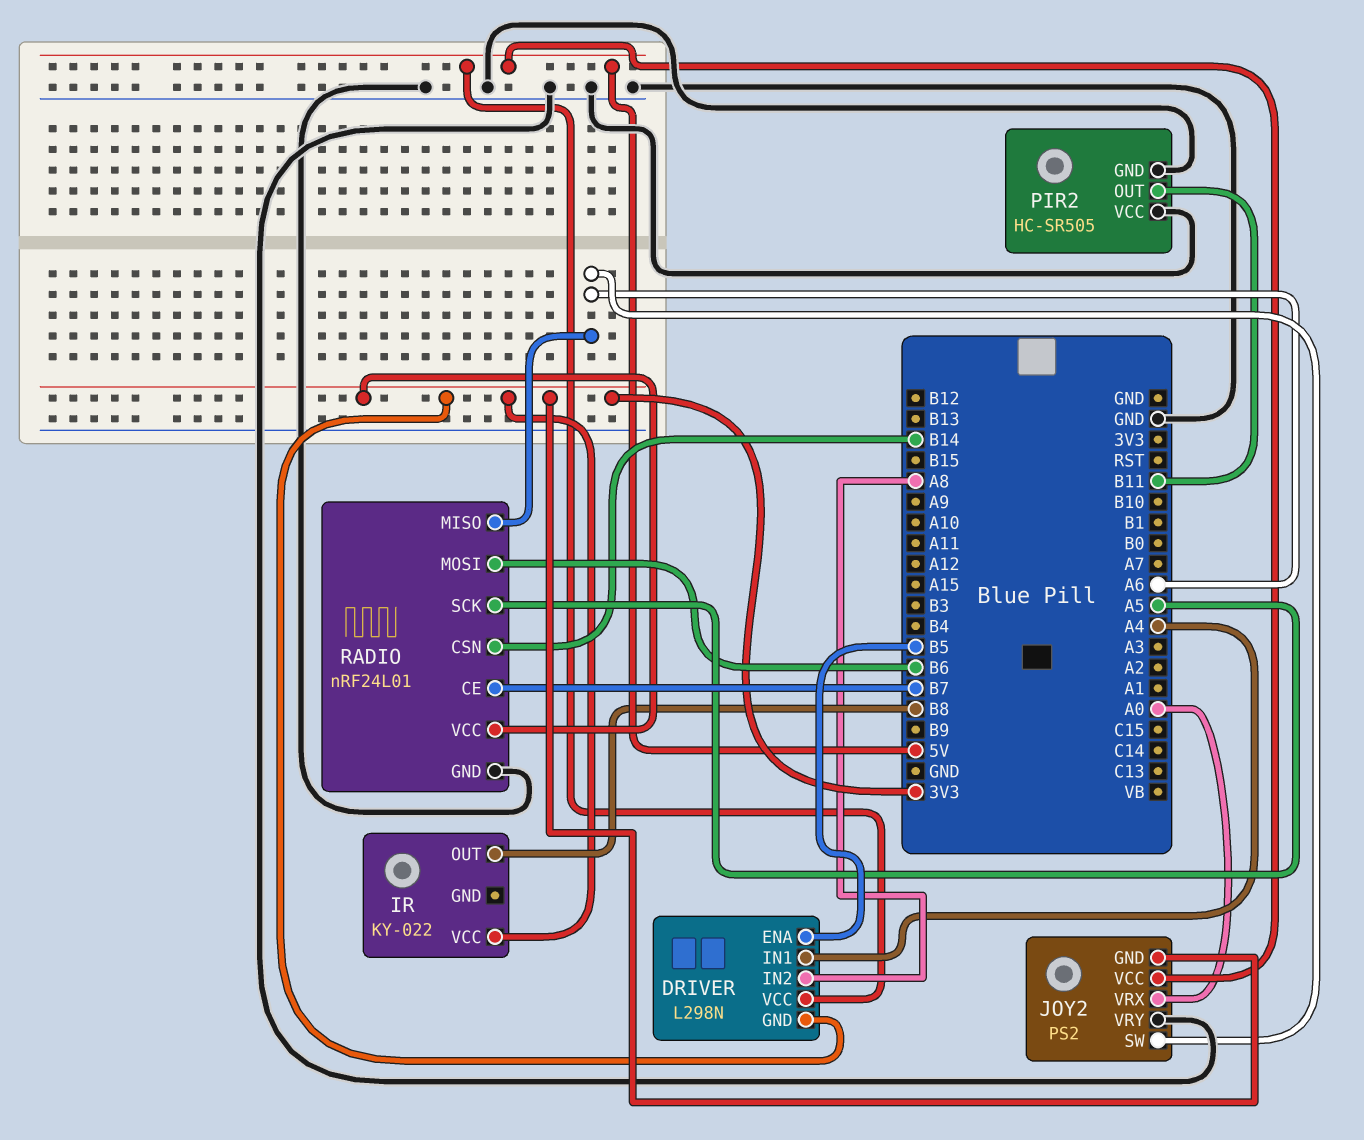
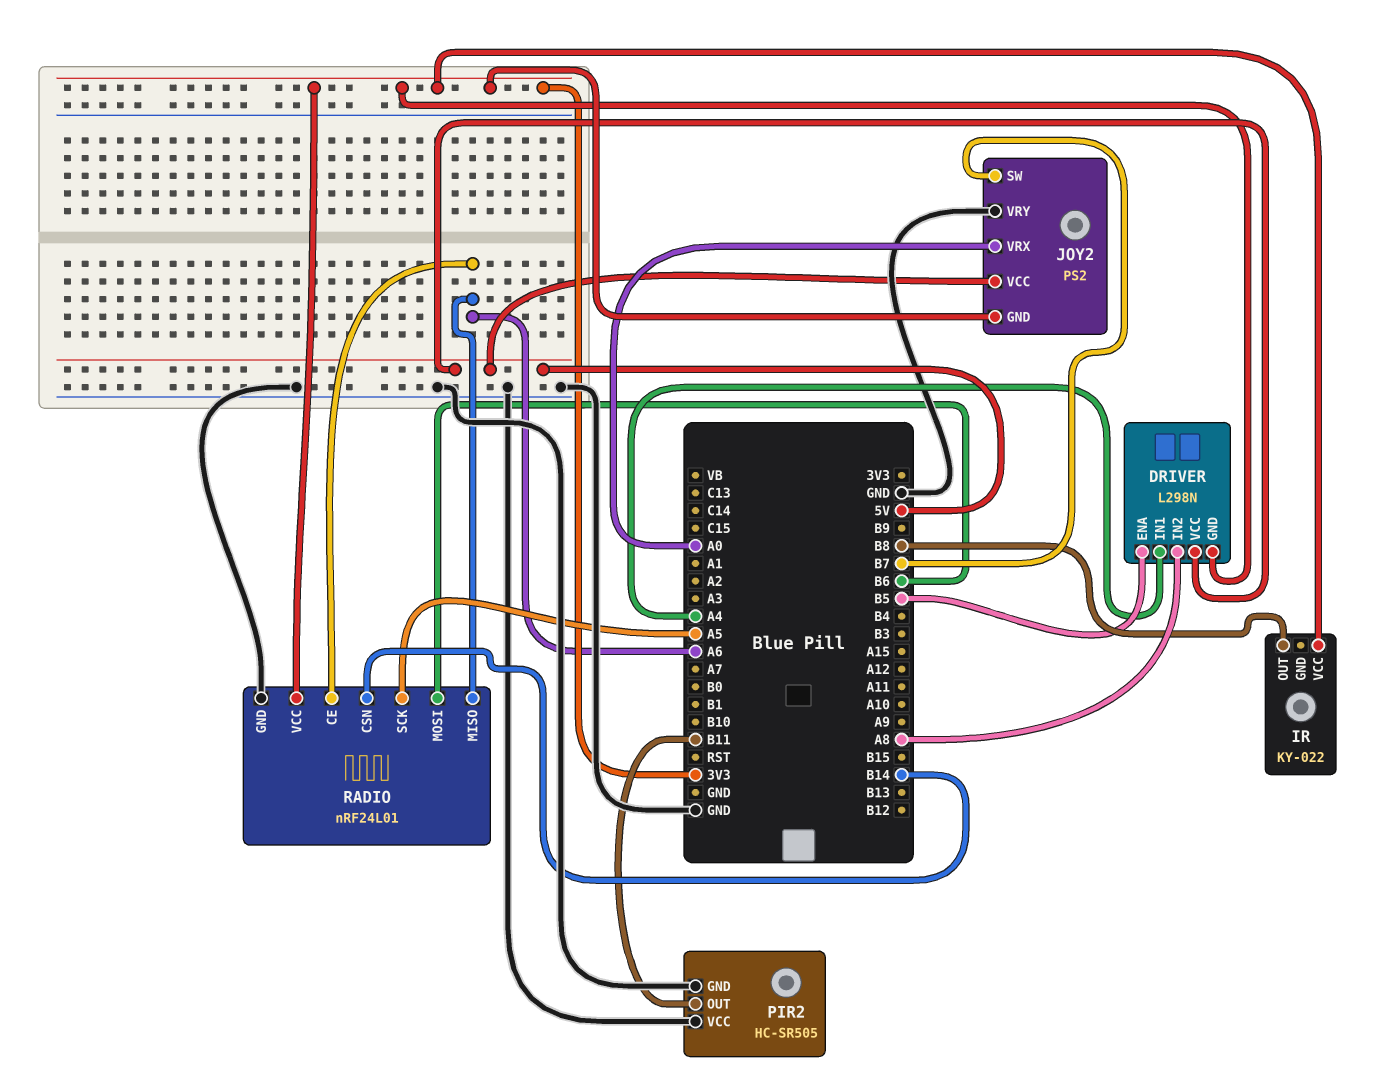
JOY2 pin SW: A6 -> B7
RADIO pin CE: B7 -> A6

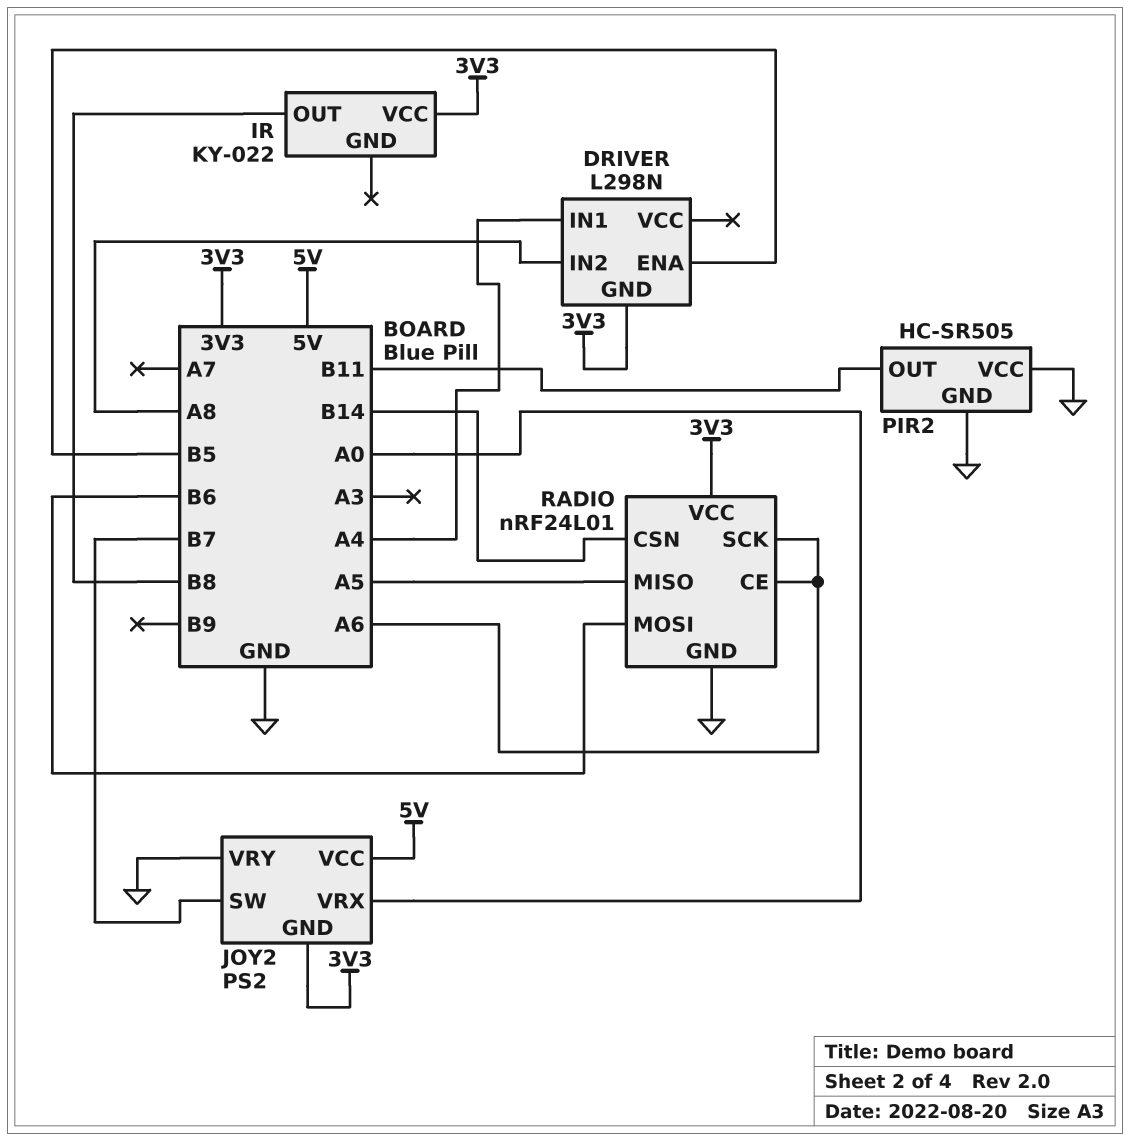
DRIVER pin VCC: 5V -> none
RADIO pin MISO: A6 -> A5
RADIO pin SCK: A5 -> A6

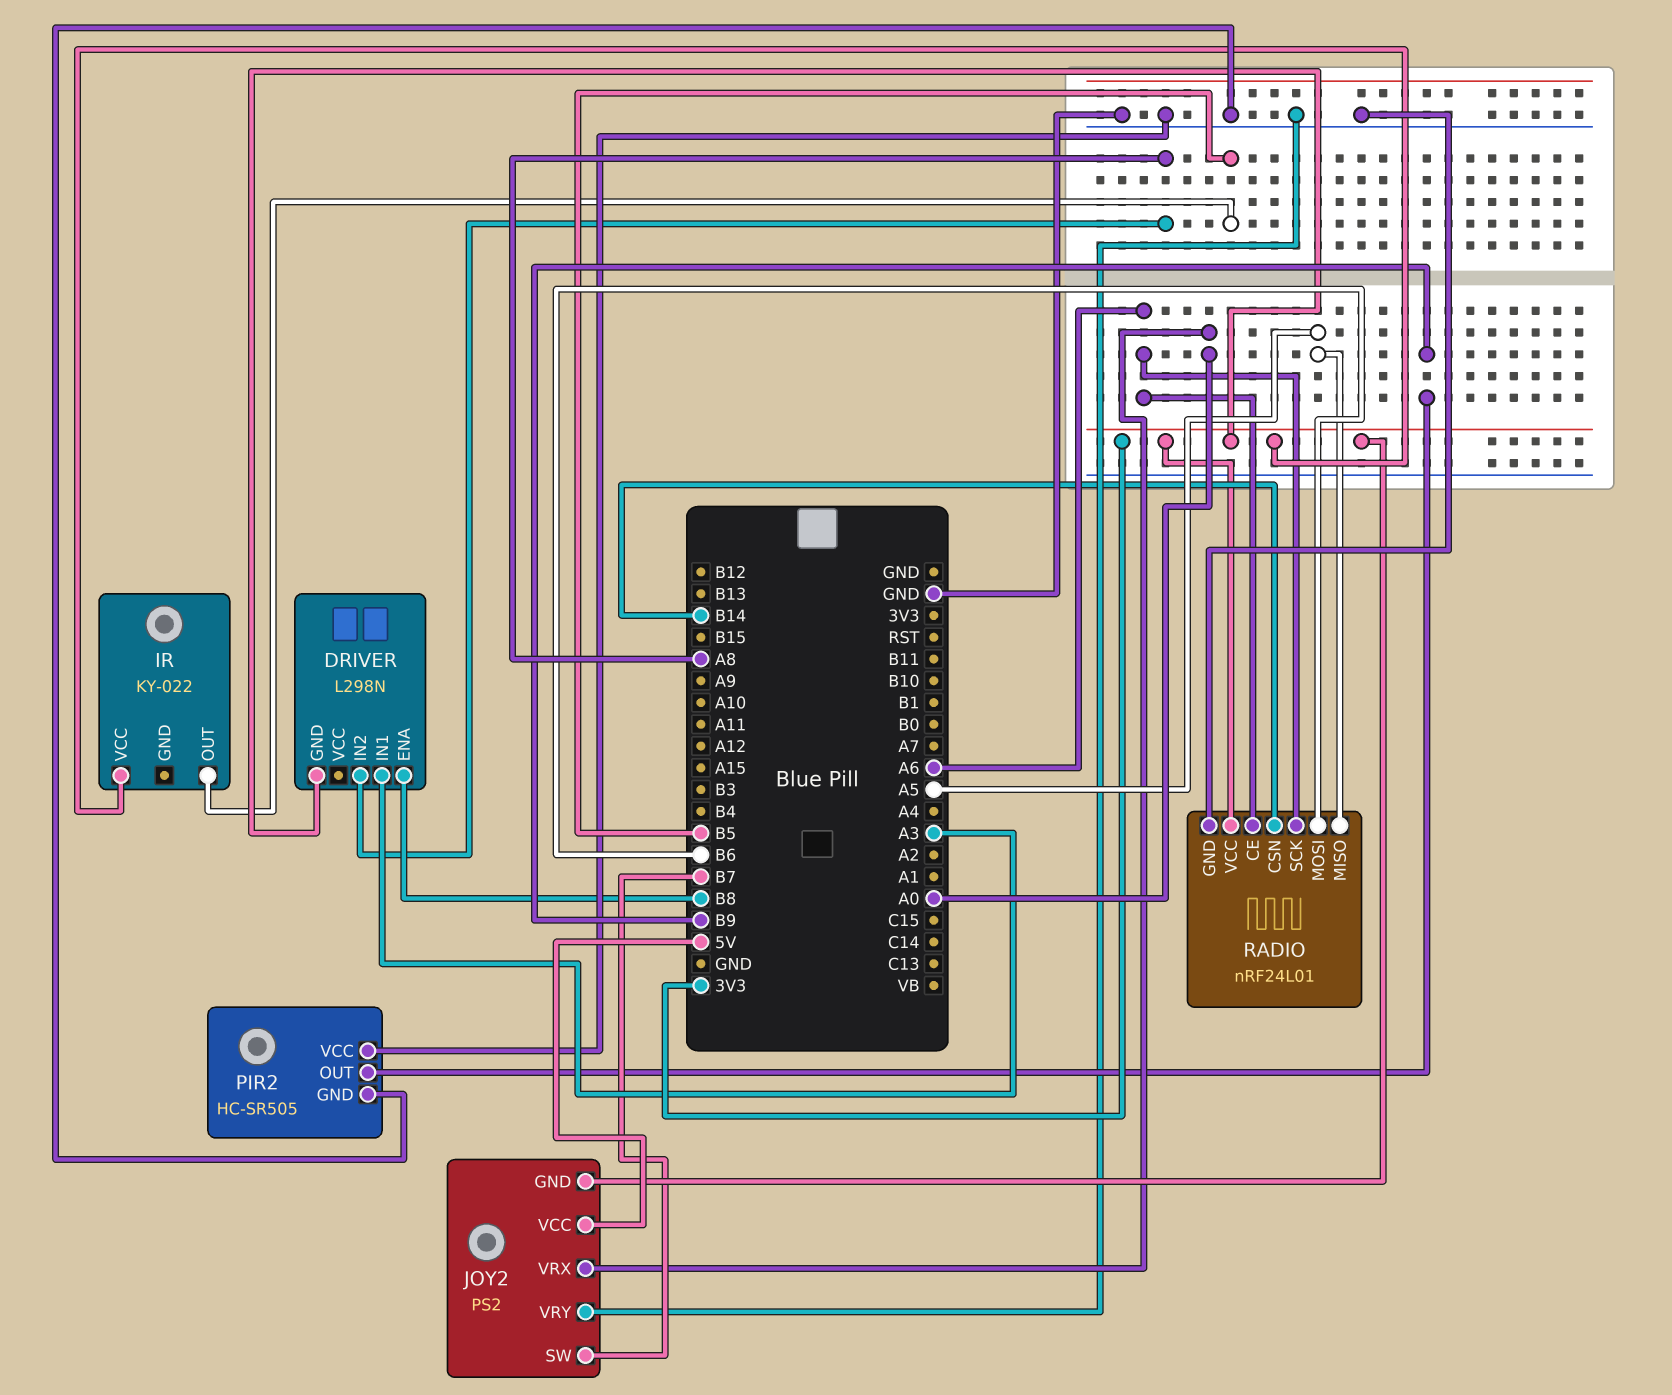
DRIVER pin ENA: B5 -> B8
DRIVER pin IN1: A4 -> A3
IR pin OUT: B8 -> B5
PIR2 pin OUT: B11 -> B9

